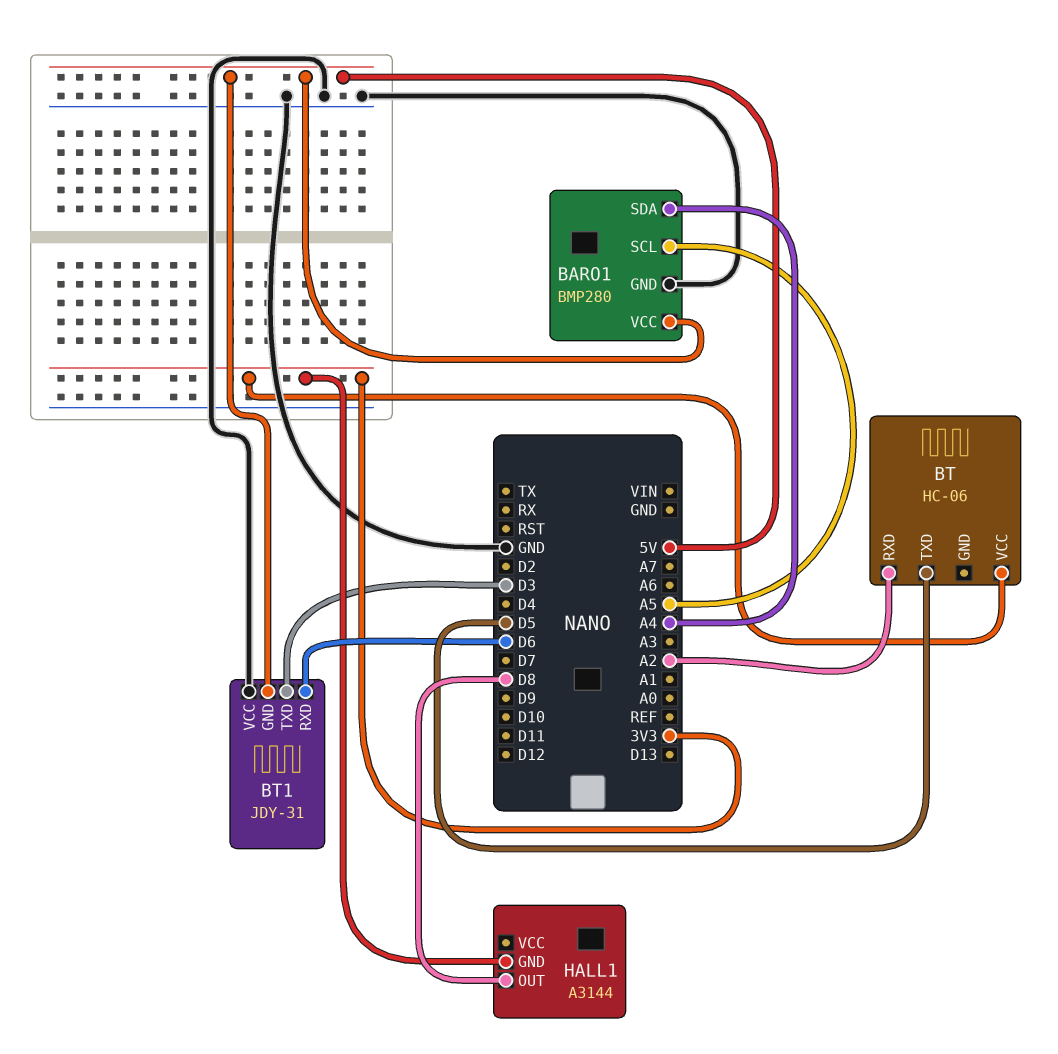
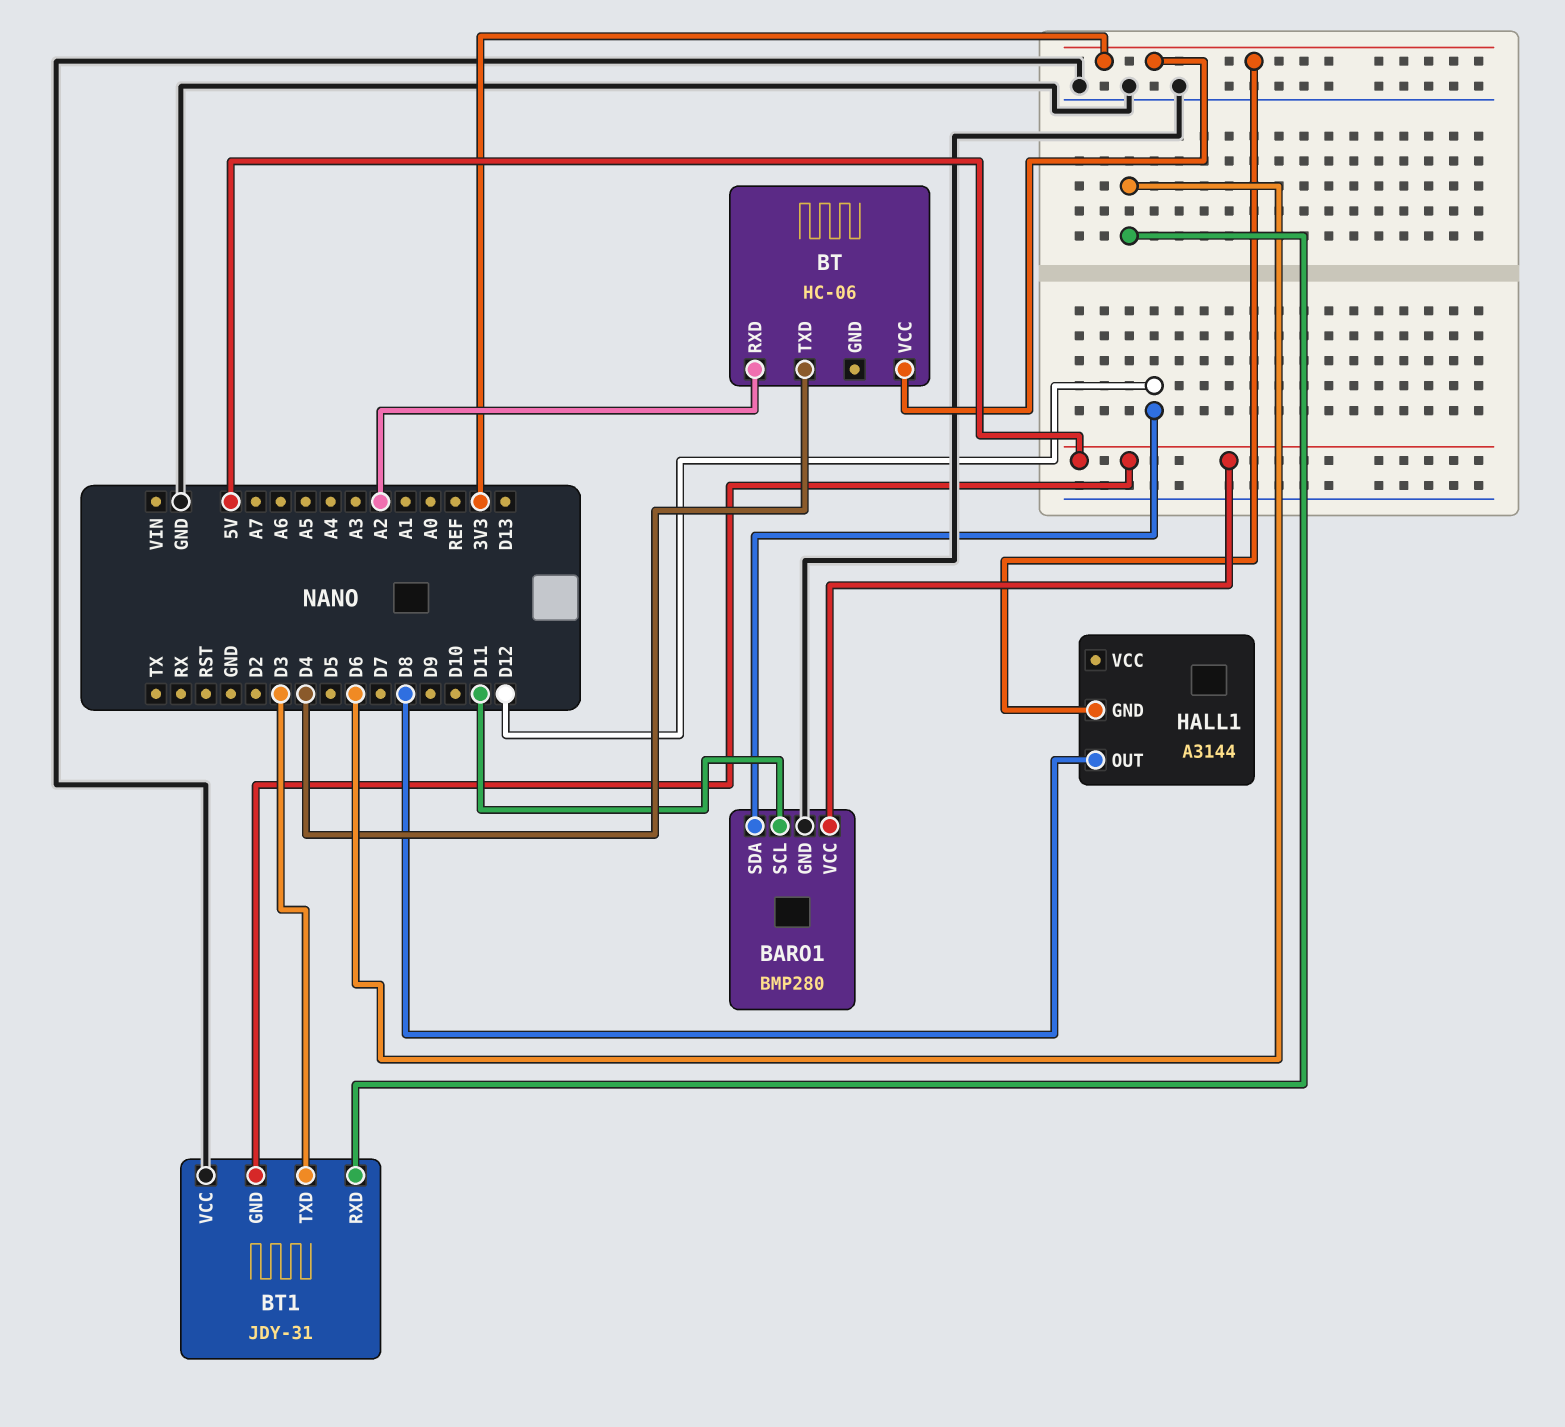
BARO1 pin SCL: A5 -> D11
BARO1 pin SDA: A4 -> D12
BT pin TXD: D5 -> D4

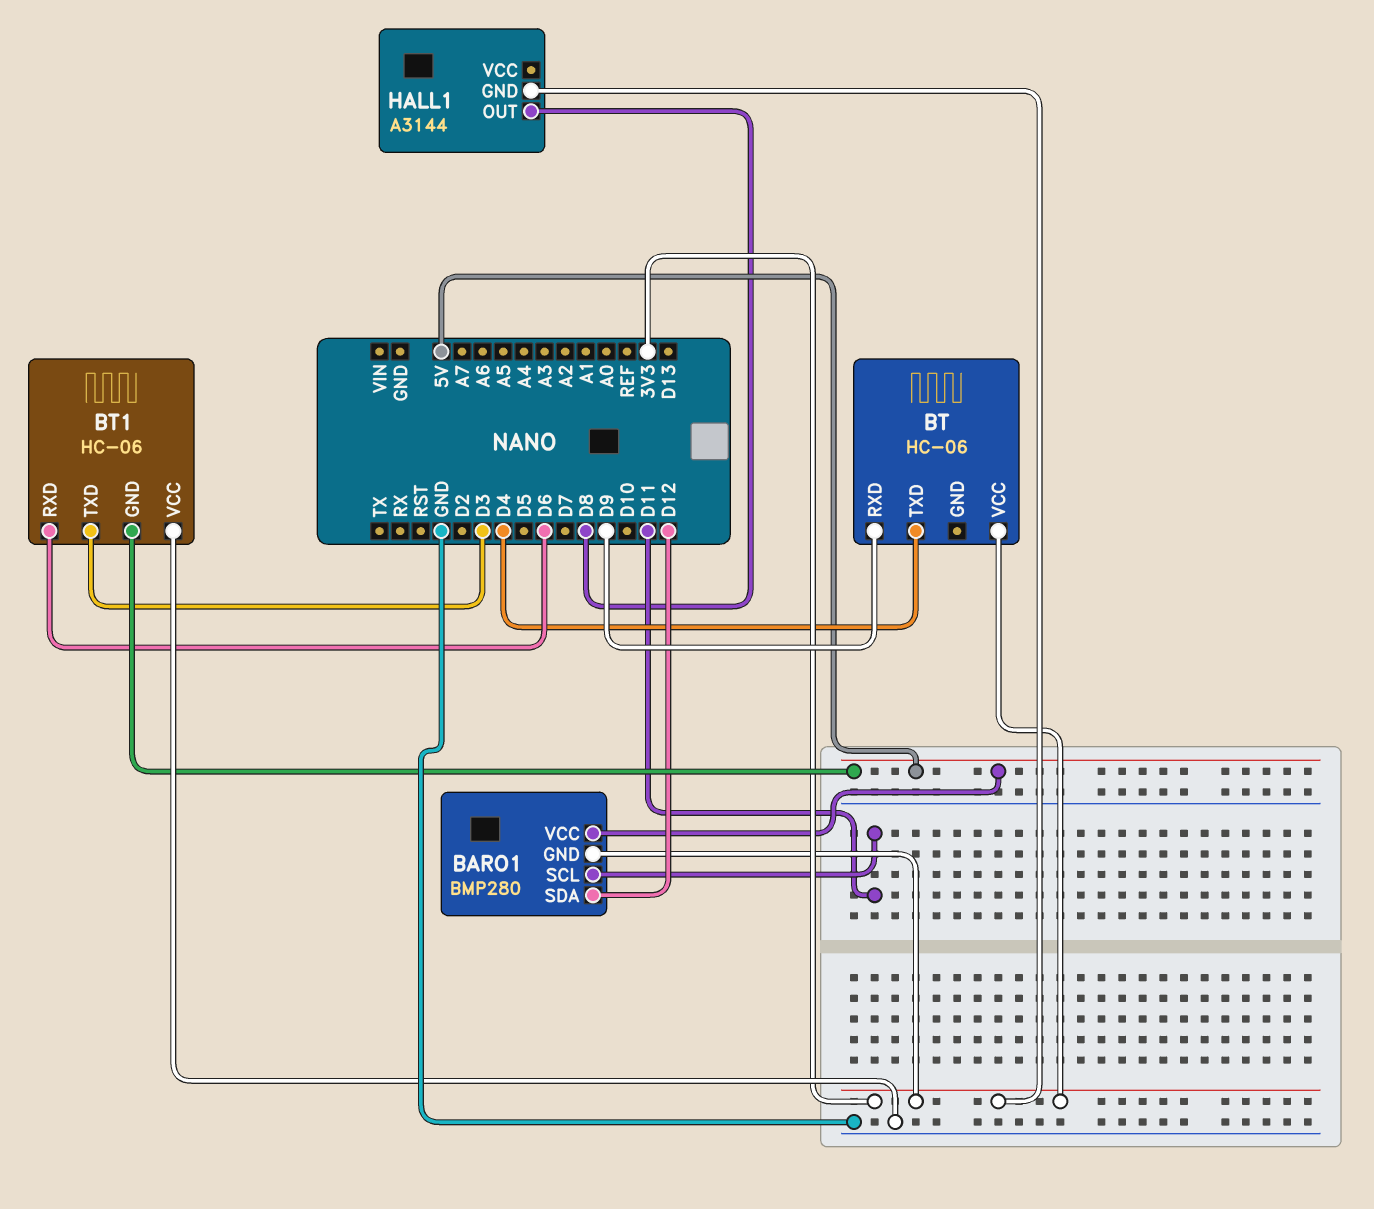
BARO1 pin GND: GND -> 3V3
BT pin RXD: A2 -> D9
BT1: JDY-31 -> HC-06

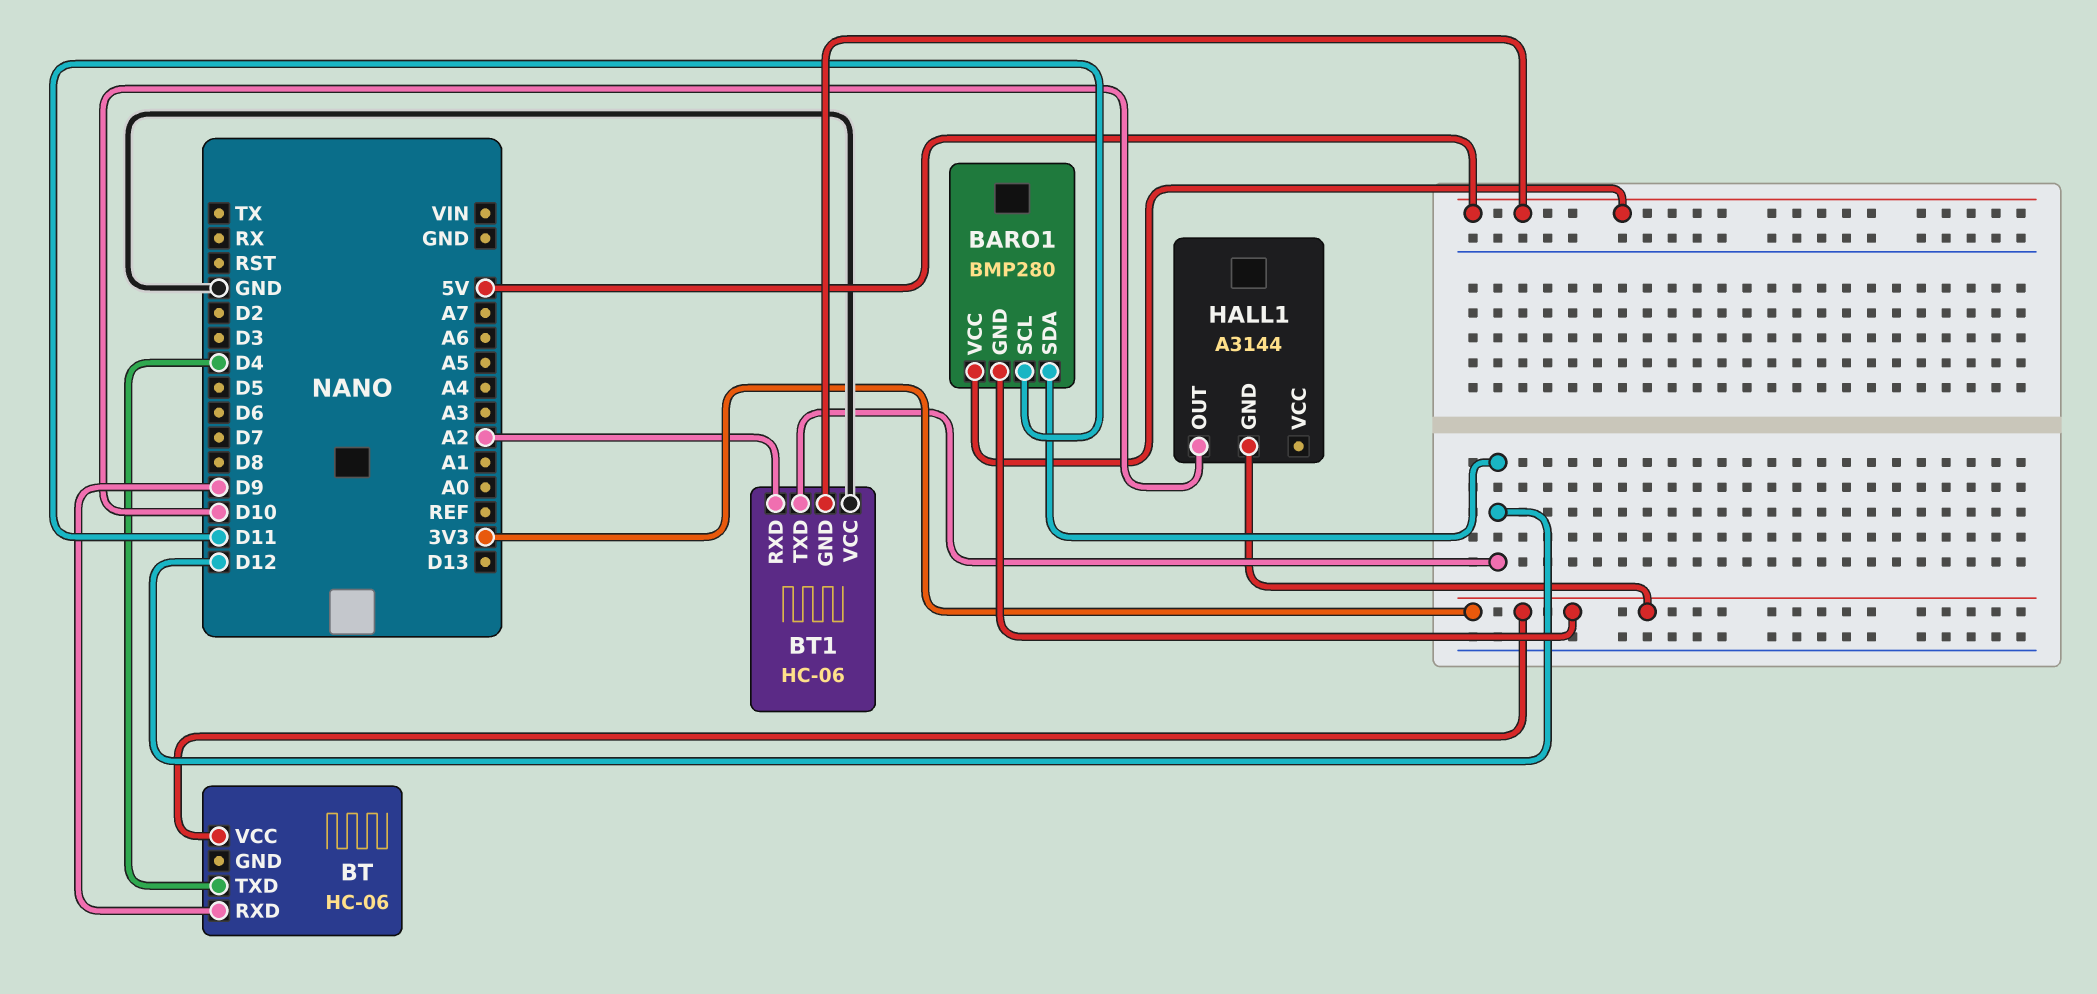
BT1 pin RXD: D6 -> A2
BT1 pin TXD: D3 -> D12
HALL1 pin OUT: D8 -> D10

